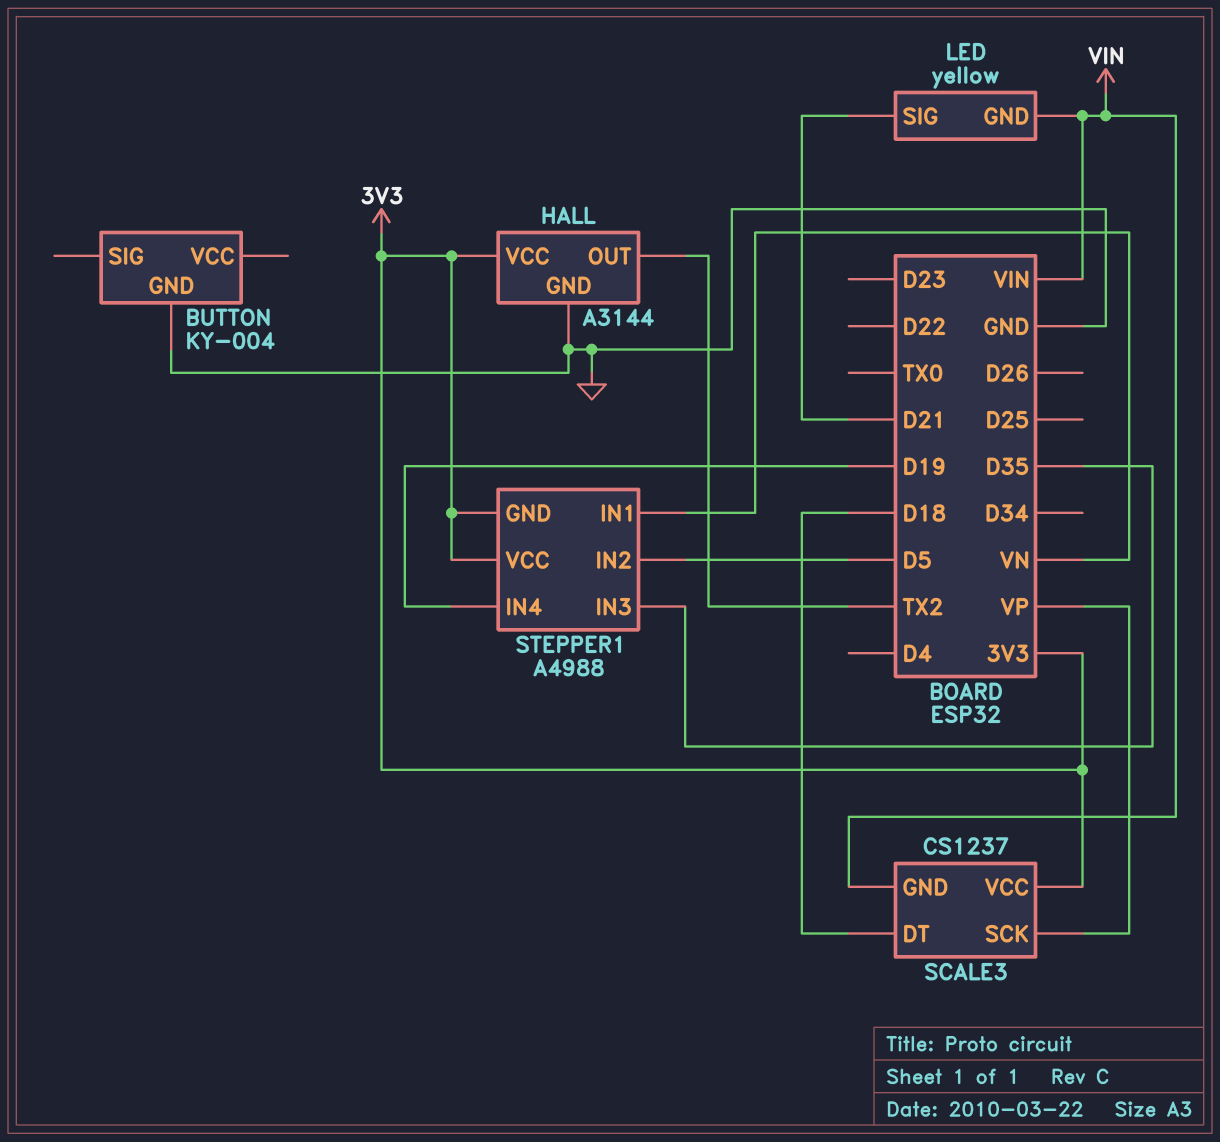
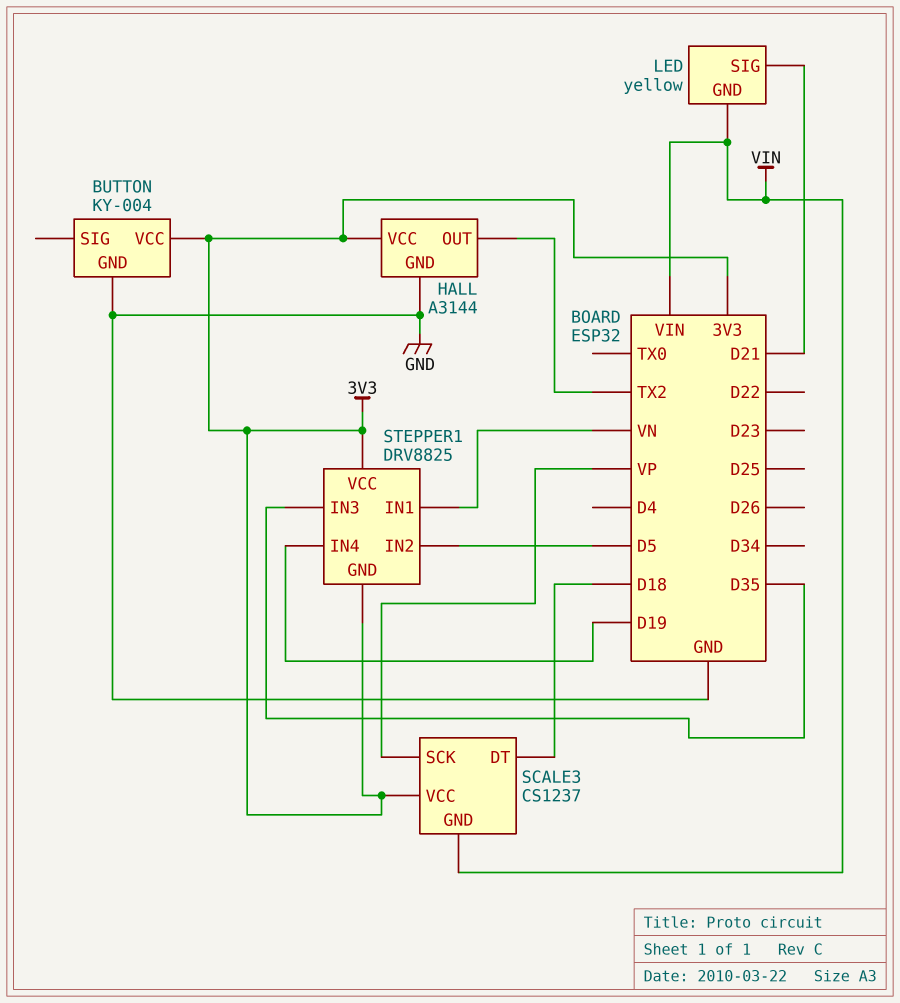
BUTTON pin VCC: none -> 3V3
STEPPER1: A4988 -> DRV8825

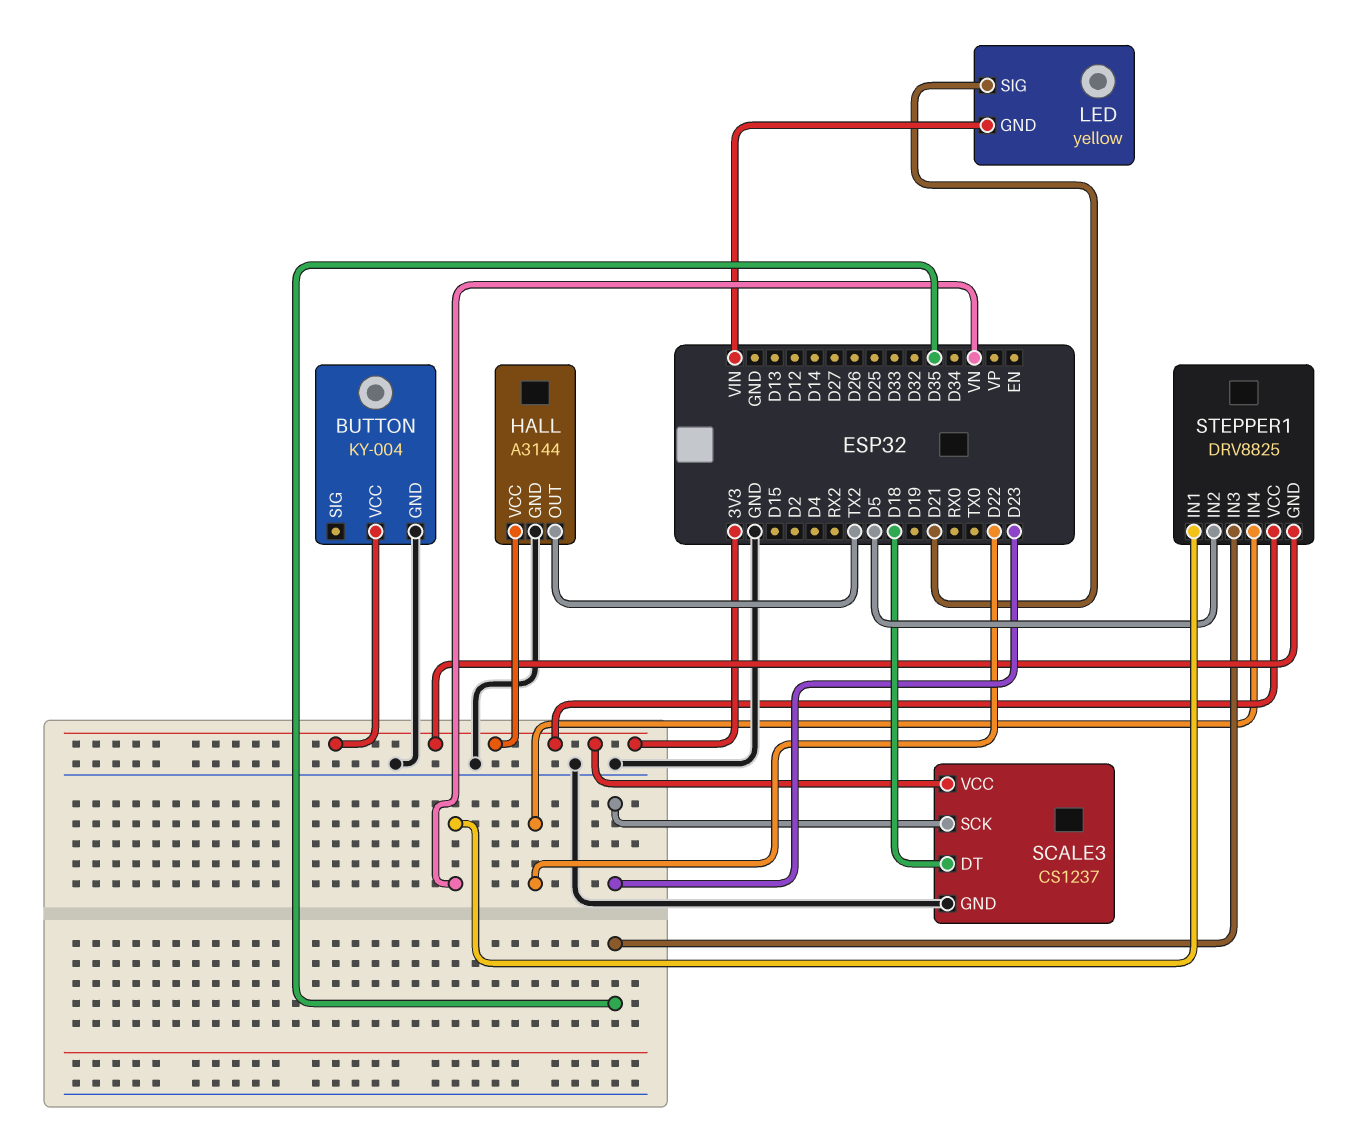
SCALE3 pin GND: VIN -> GND
SCALE3 pin SCK: VP -> D23
STEPPER1 pin IN4: D19 -> D22

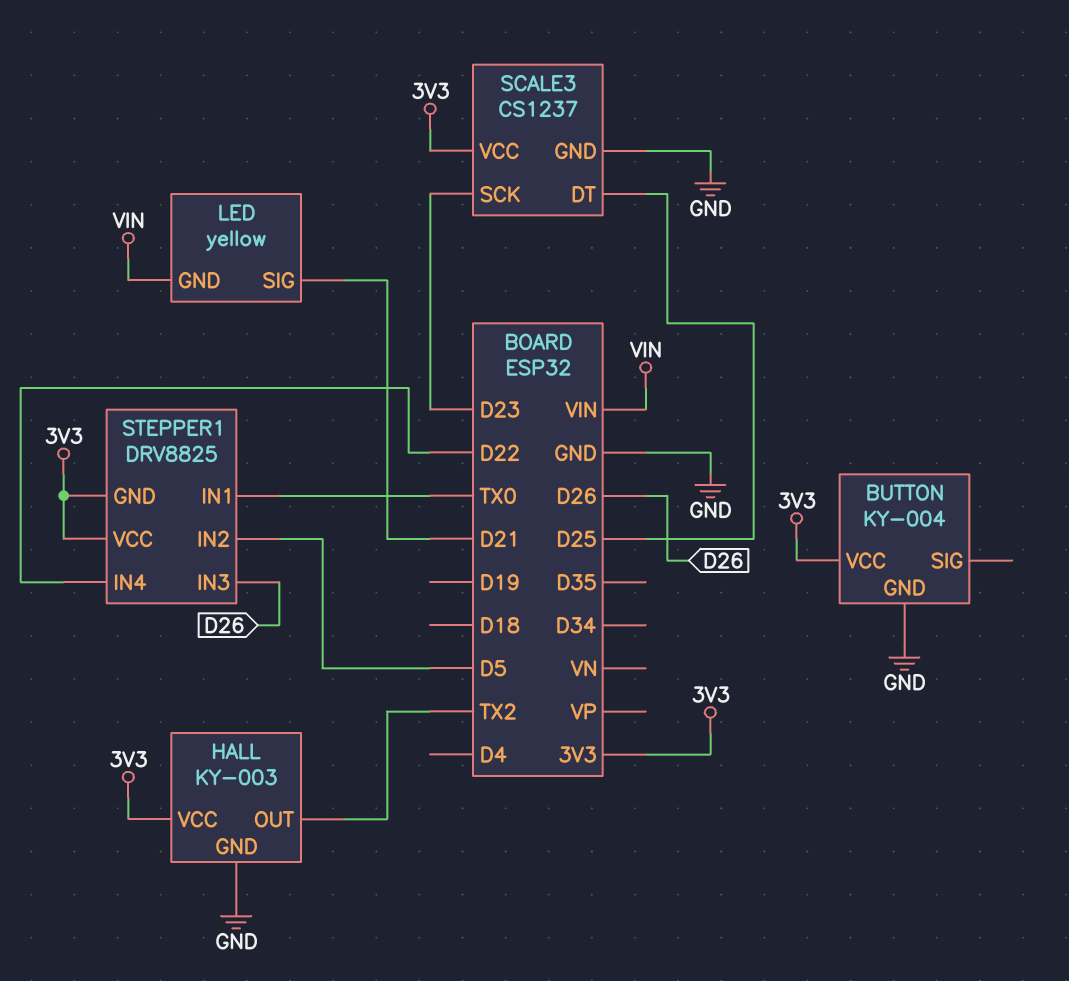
HALL: A3144 -> KY-003
SCALE3 pin DT: D18 -> D25
STEPPER1 pin IN1: VN -> TX0
STEPPER1 pin IN3: D35 -> D26

